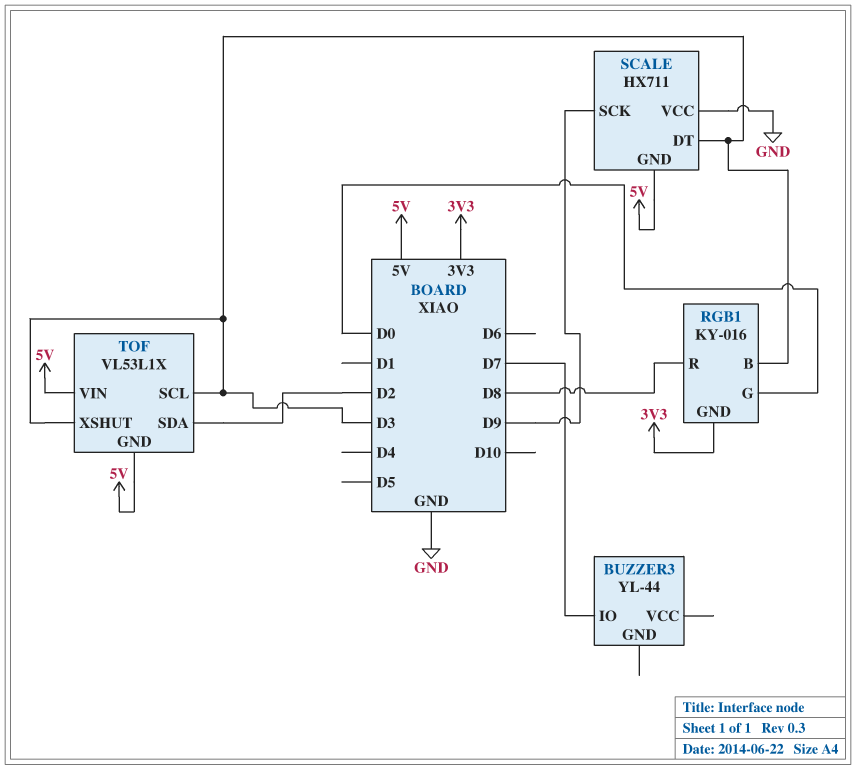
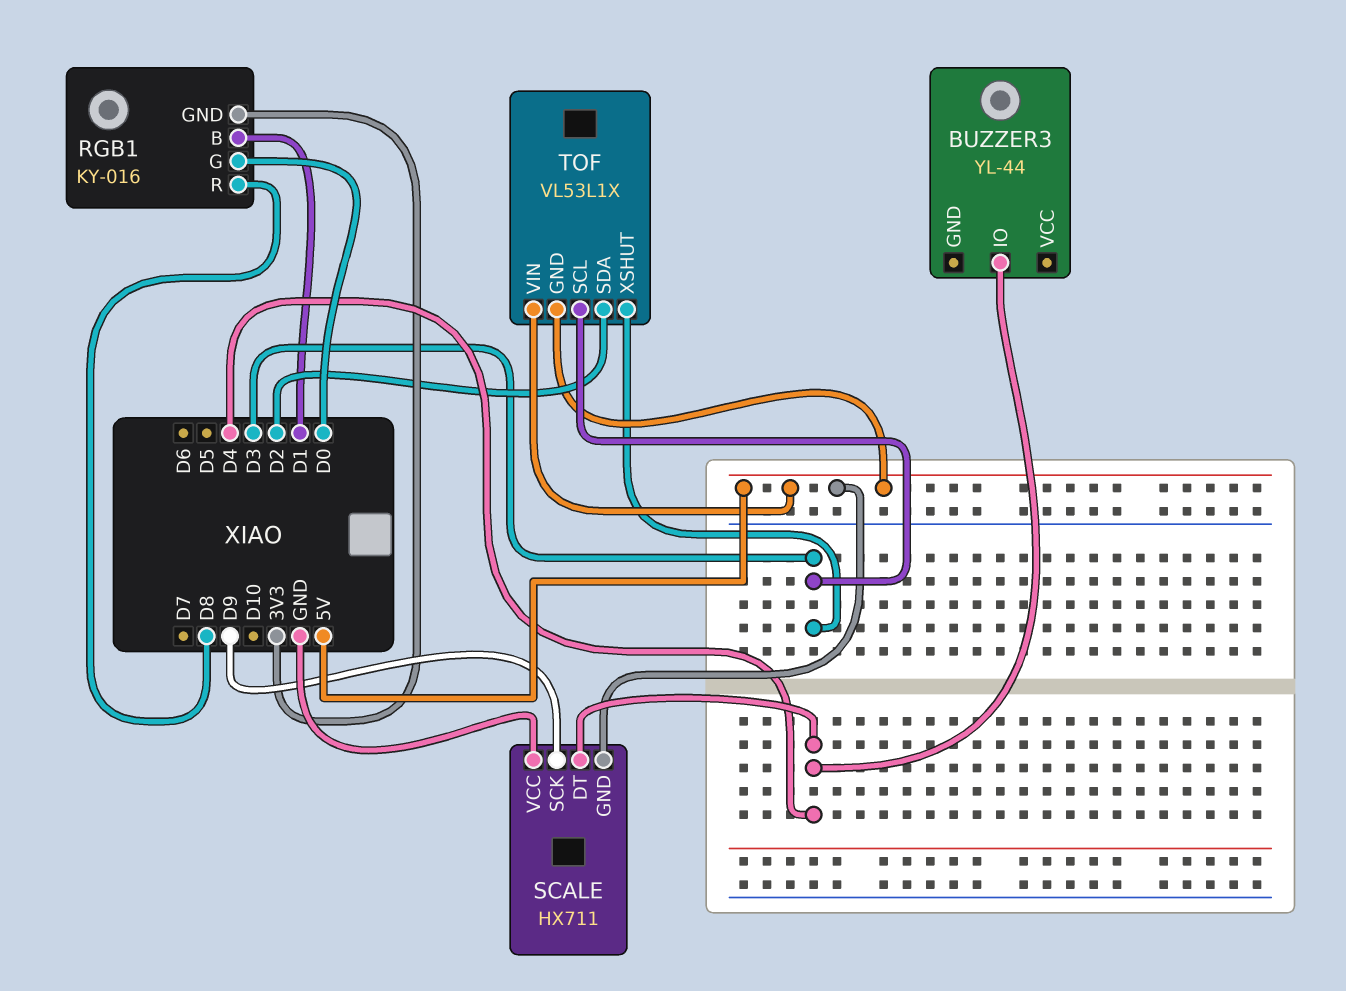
BUZZER3 pin IO: D7 -> D4
RGB1 pin B: D3 -> D1
SCALE pin DT: D3 -> D4

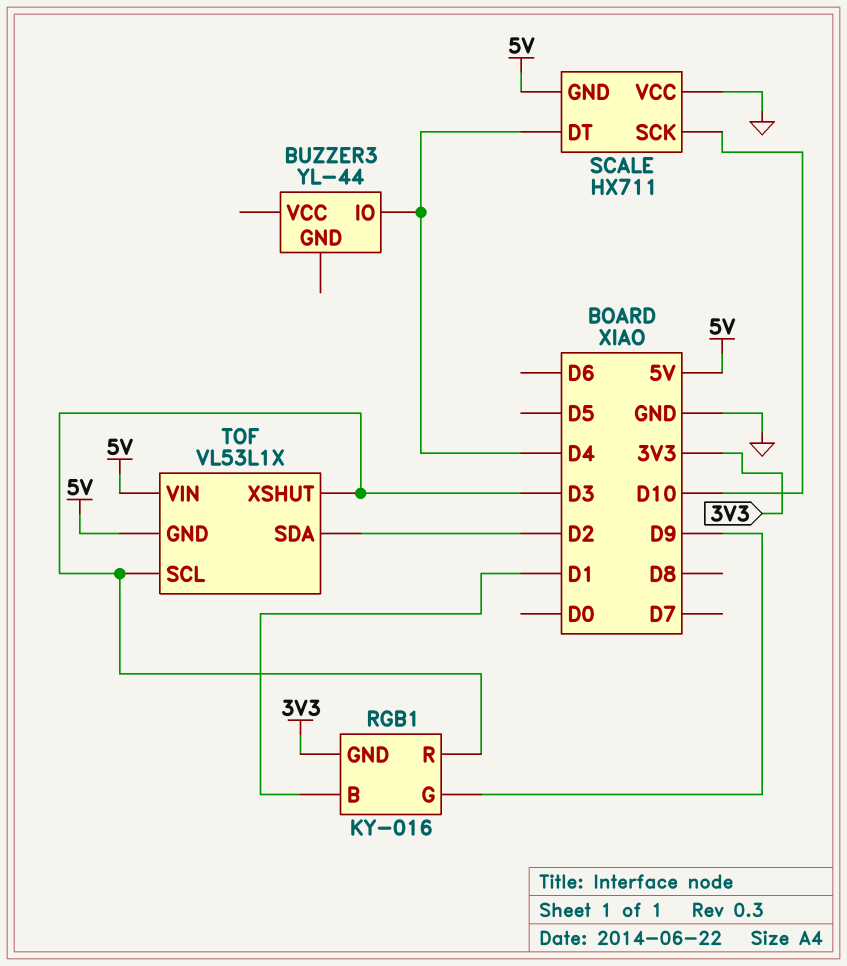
RGB1 pin G: D0 -> D9
RGB1 pin R: D8 -> D3
SCALE pin SCK: D9 -> D10

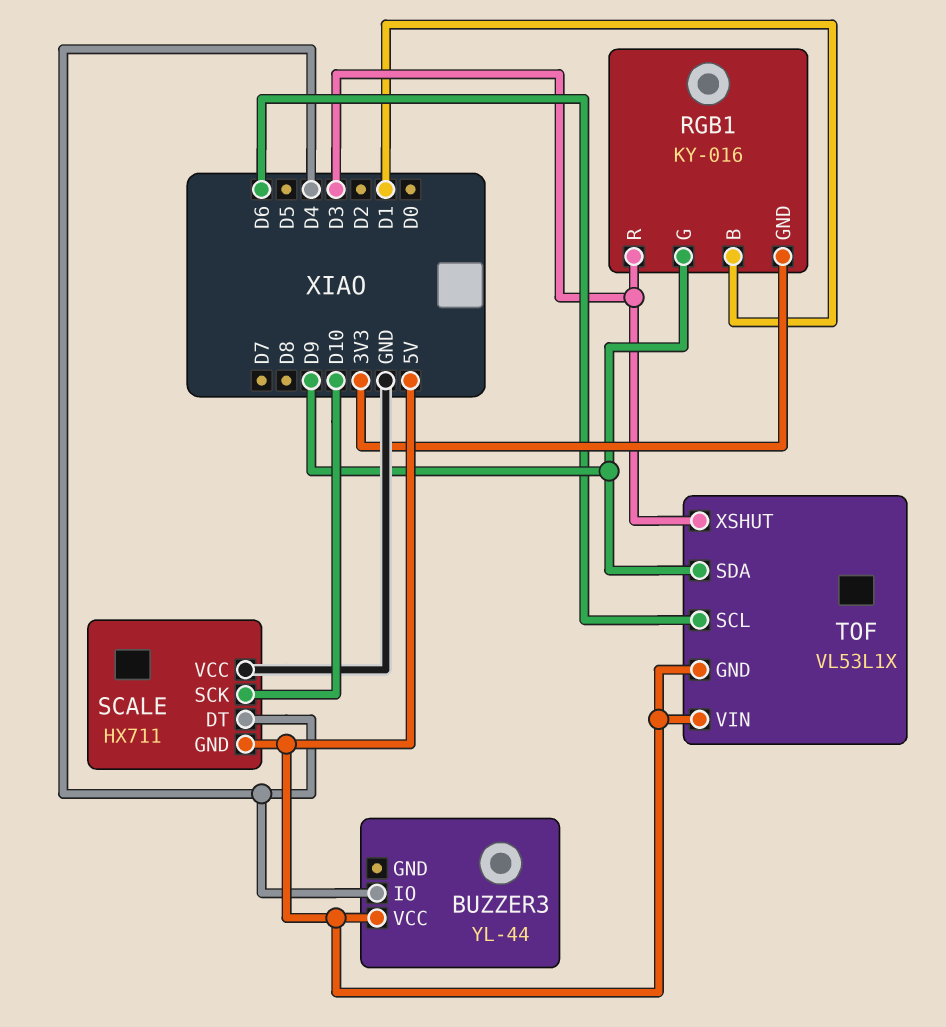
BUZZER3 pin VCC: none -> 5V
TOF pin SCL: D3 -> D6
TOF pin SDA: D2 -> D9

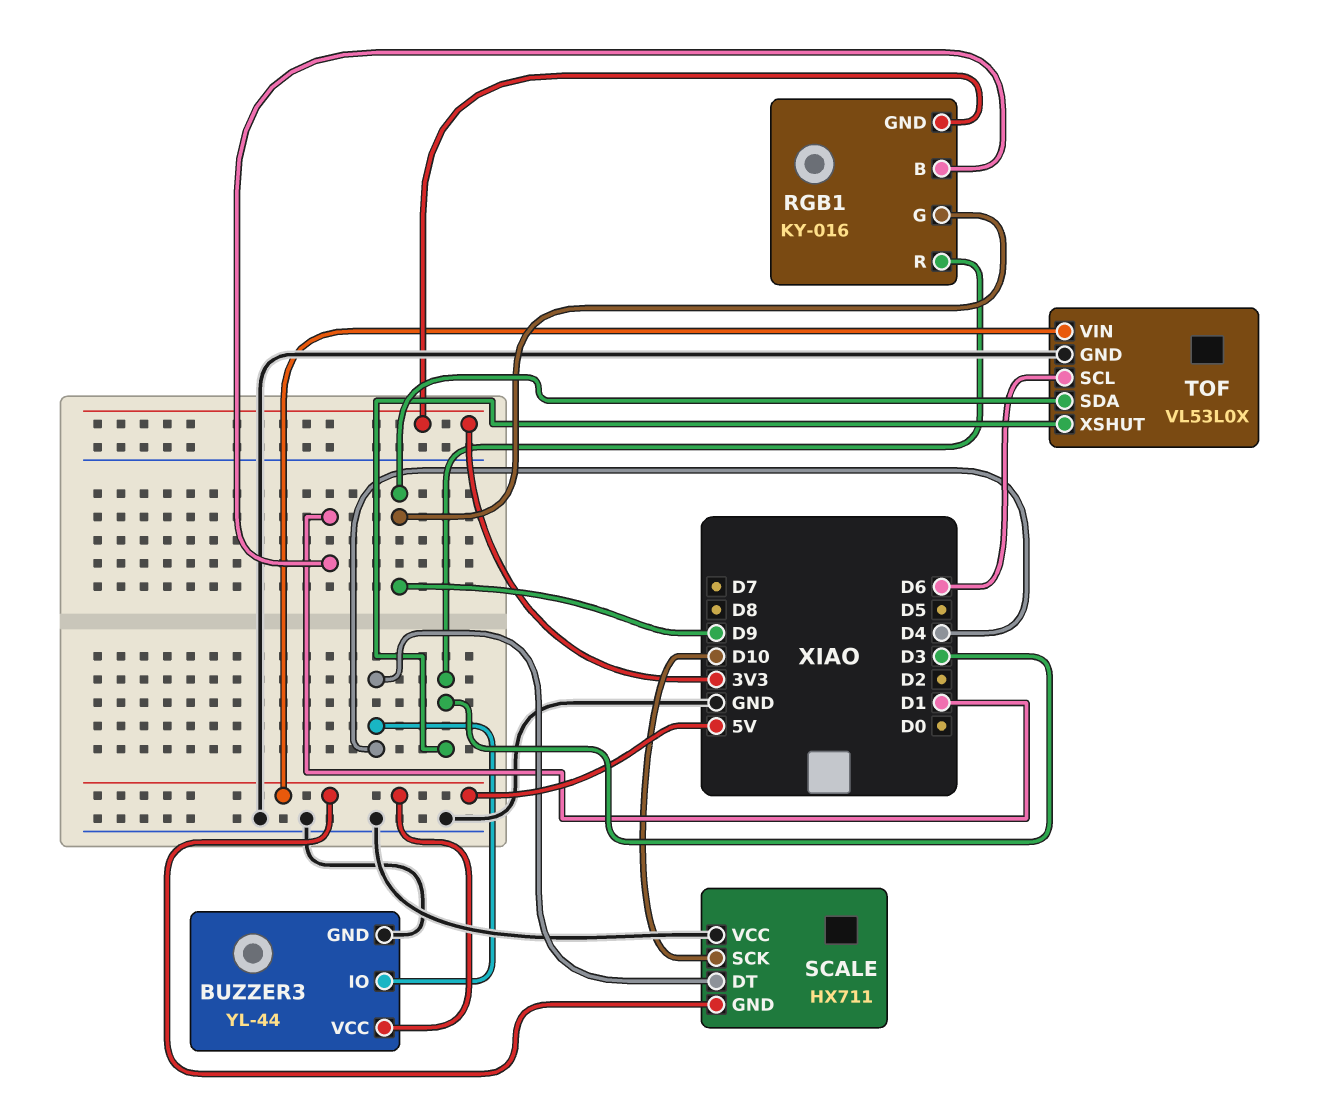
BUZZER3 pin GND: none -> GND
TOF: VL53L1X -> VL53L0X
TOF pin GND: 5V -> GND

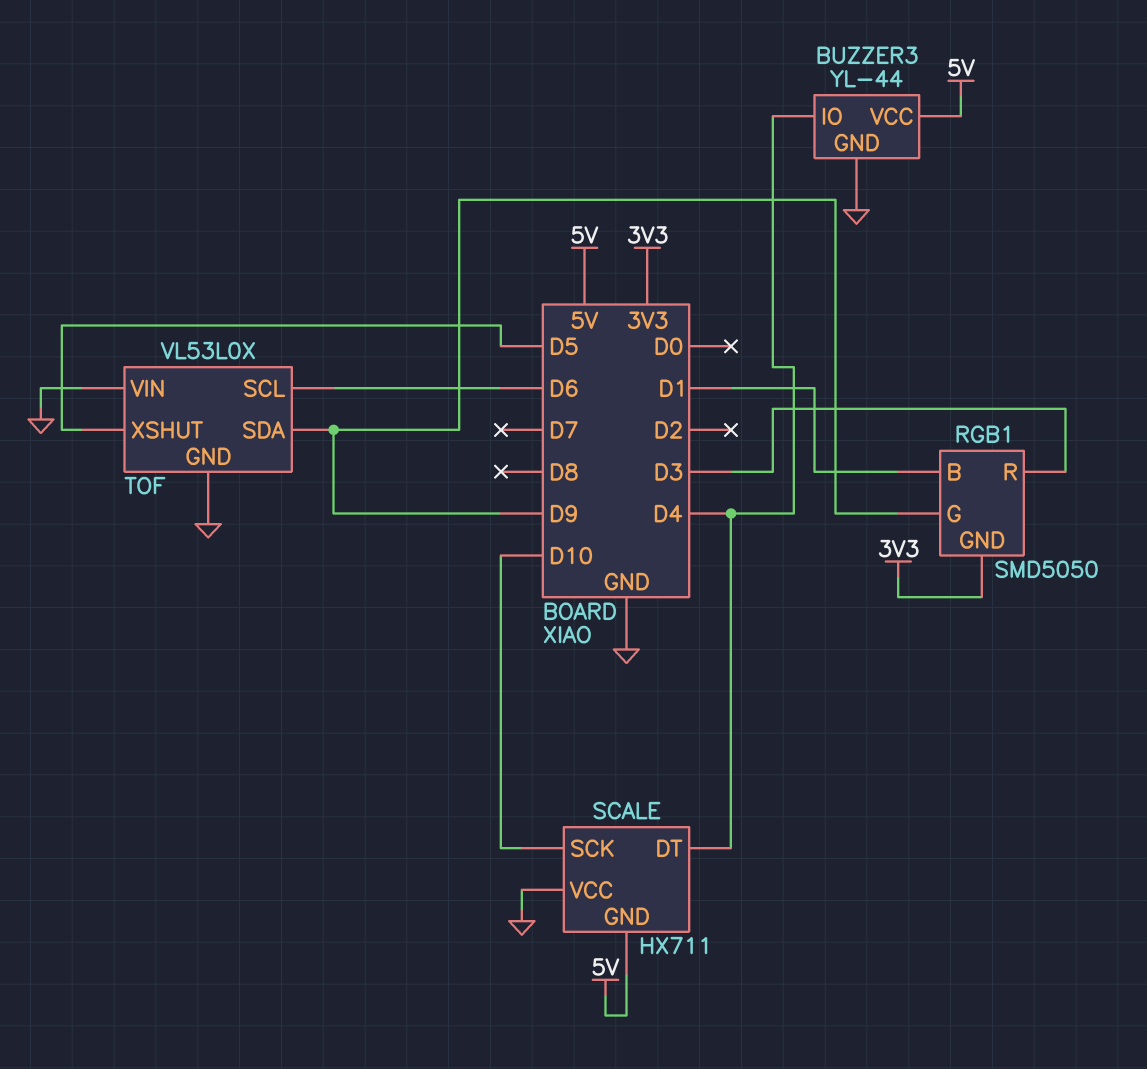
RGB1: KY-016 -> SMD5050
TOF pin VIN: 5V -> GND
TOF pin XSHUT: D3 -> D5

